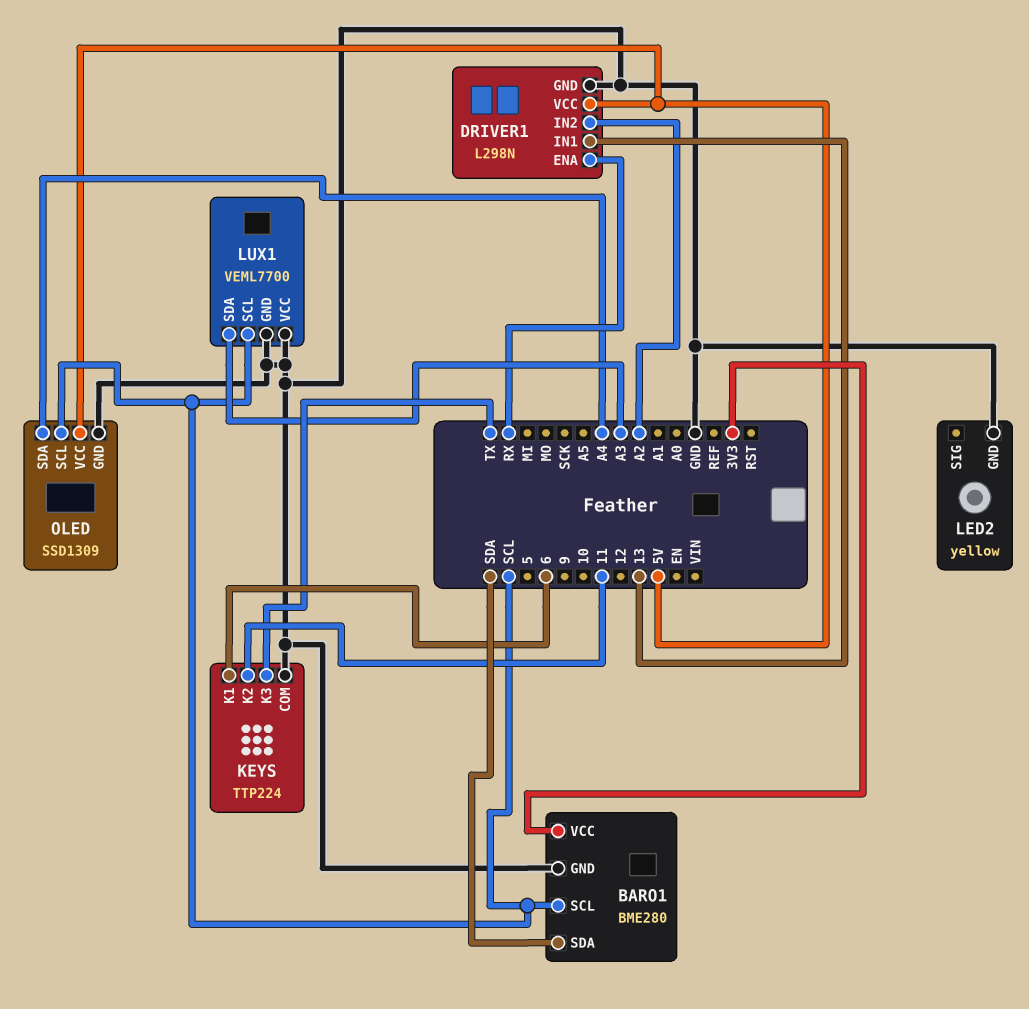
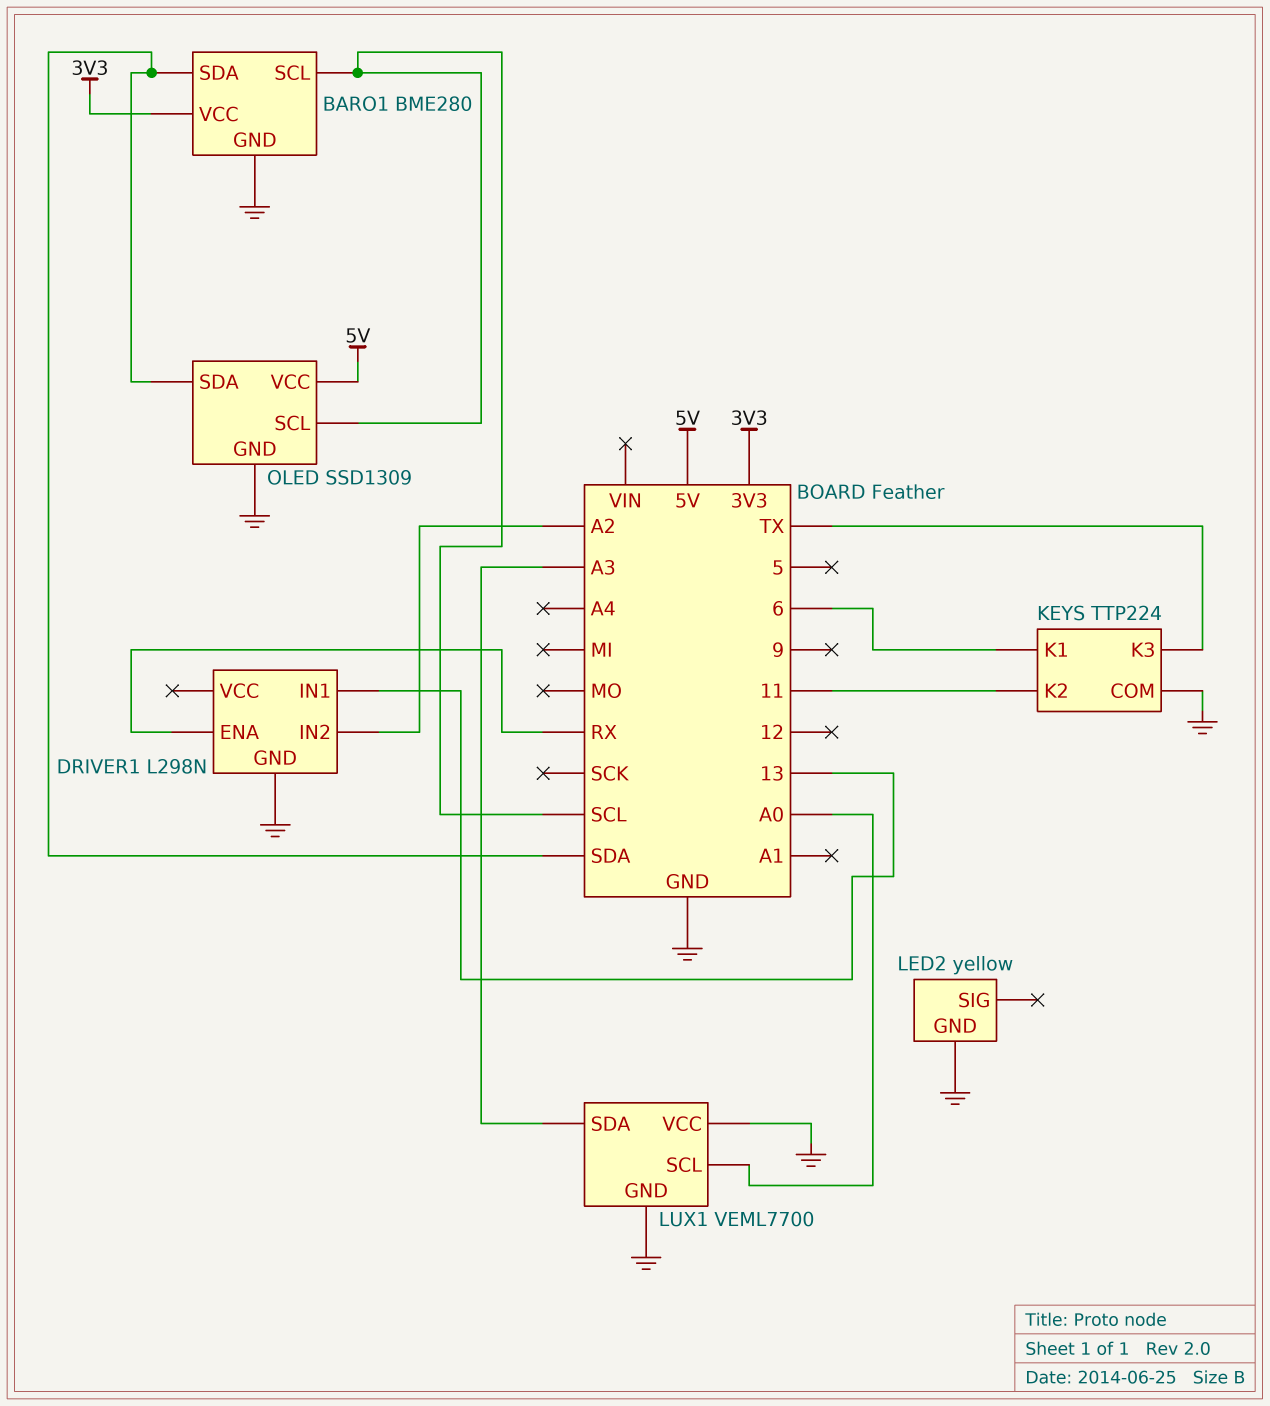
DRIVER1 pin VCC: 5V -> none
LUX1 pin SCL: SCL -> A0
OLED pin SDA: A4 -> SDA

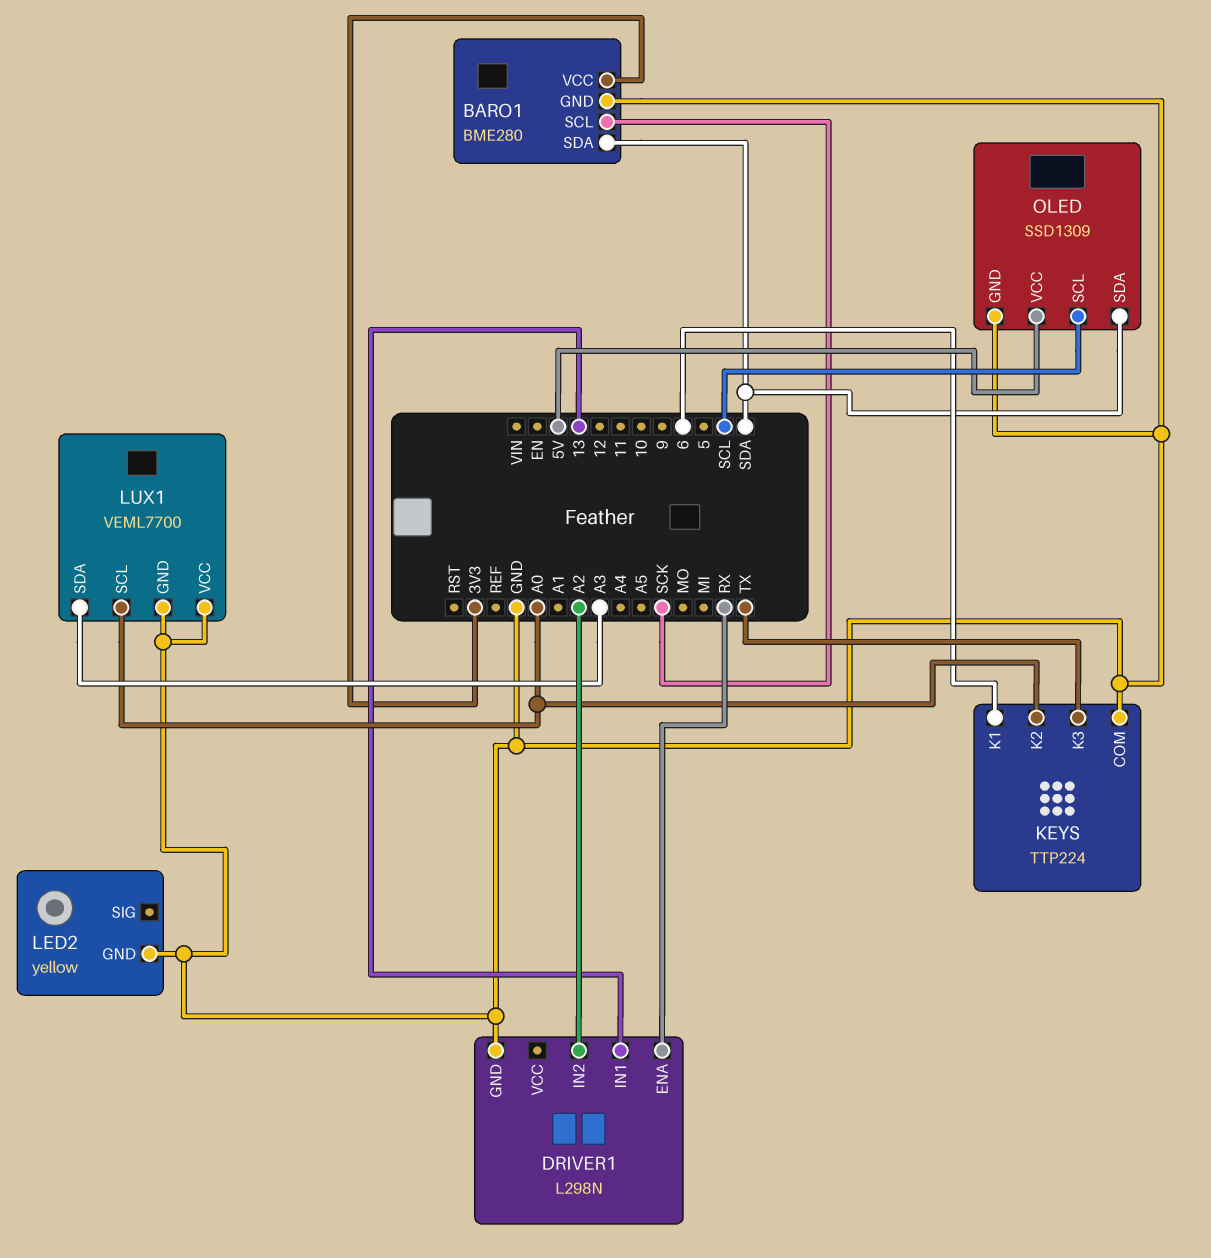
BARO1 pin SCL: SCL -> SCK
KEYS pin K2: 11 -> A0

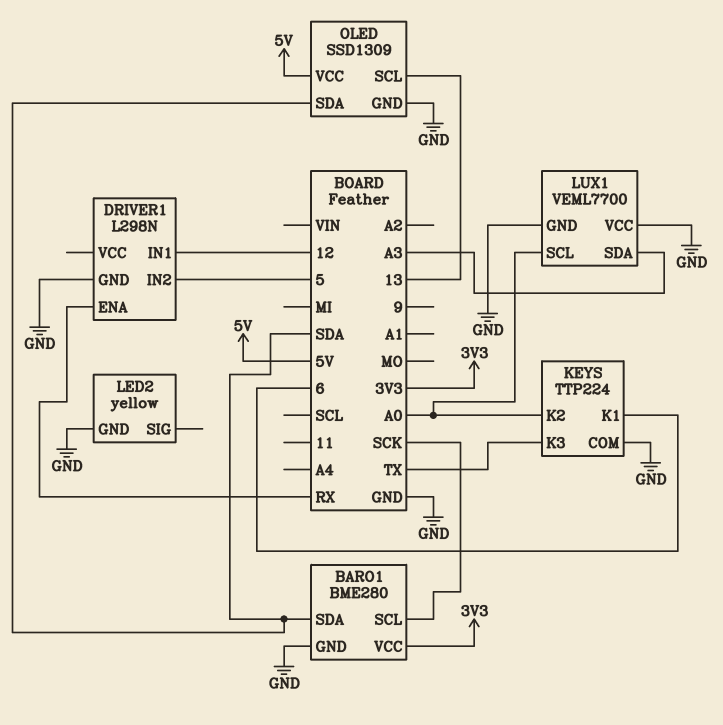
DRIVER1 pin IN1: 13 -> 12
DRIVER1 pin IN2: A2 -> 5
OLED pin SCL: SCL -> 13

